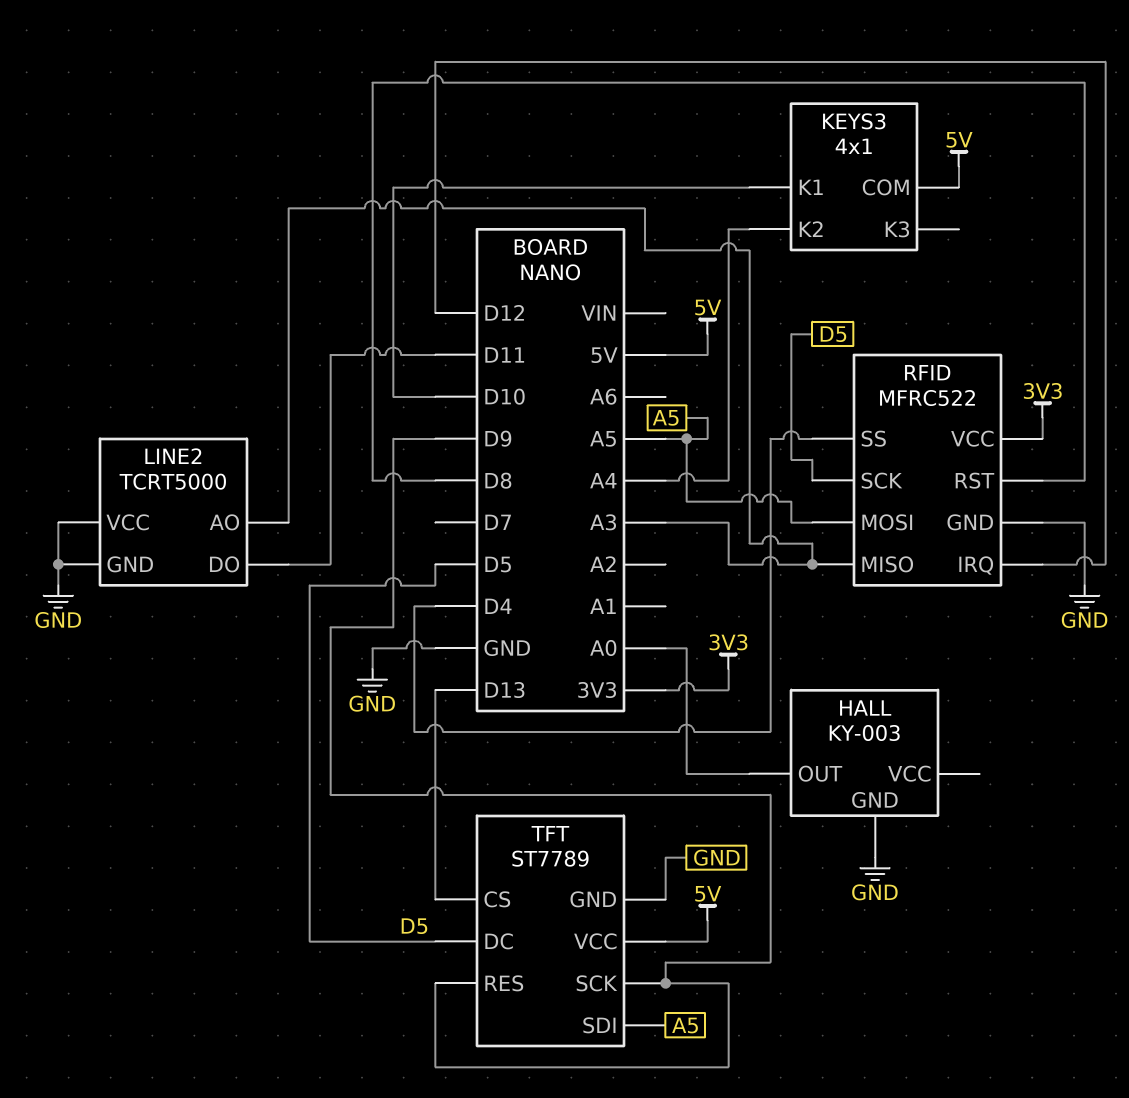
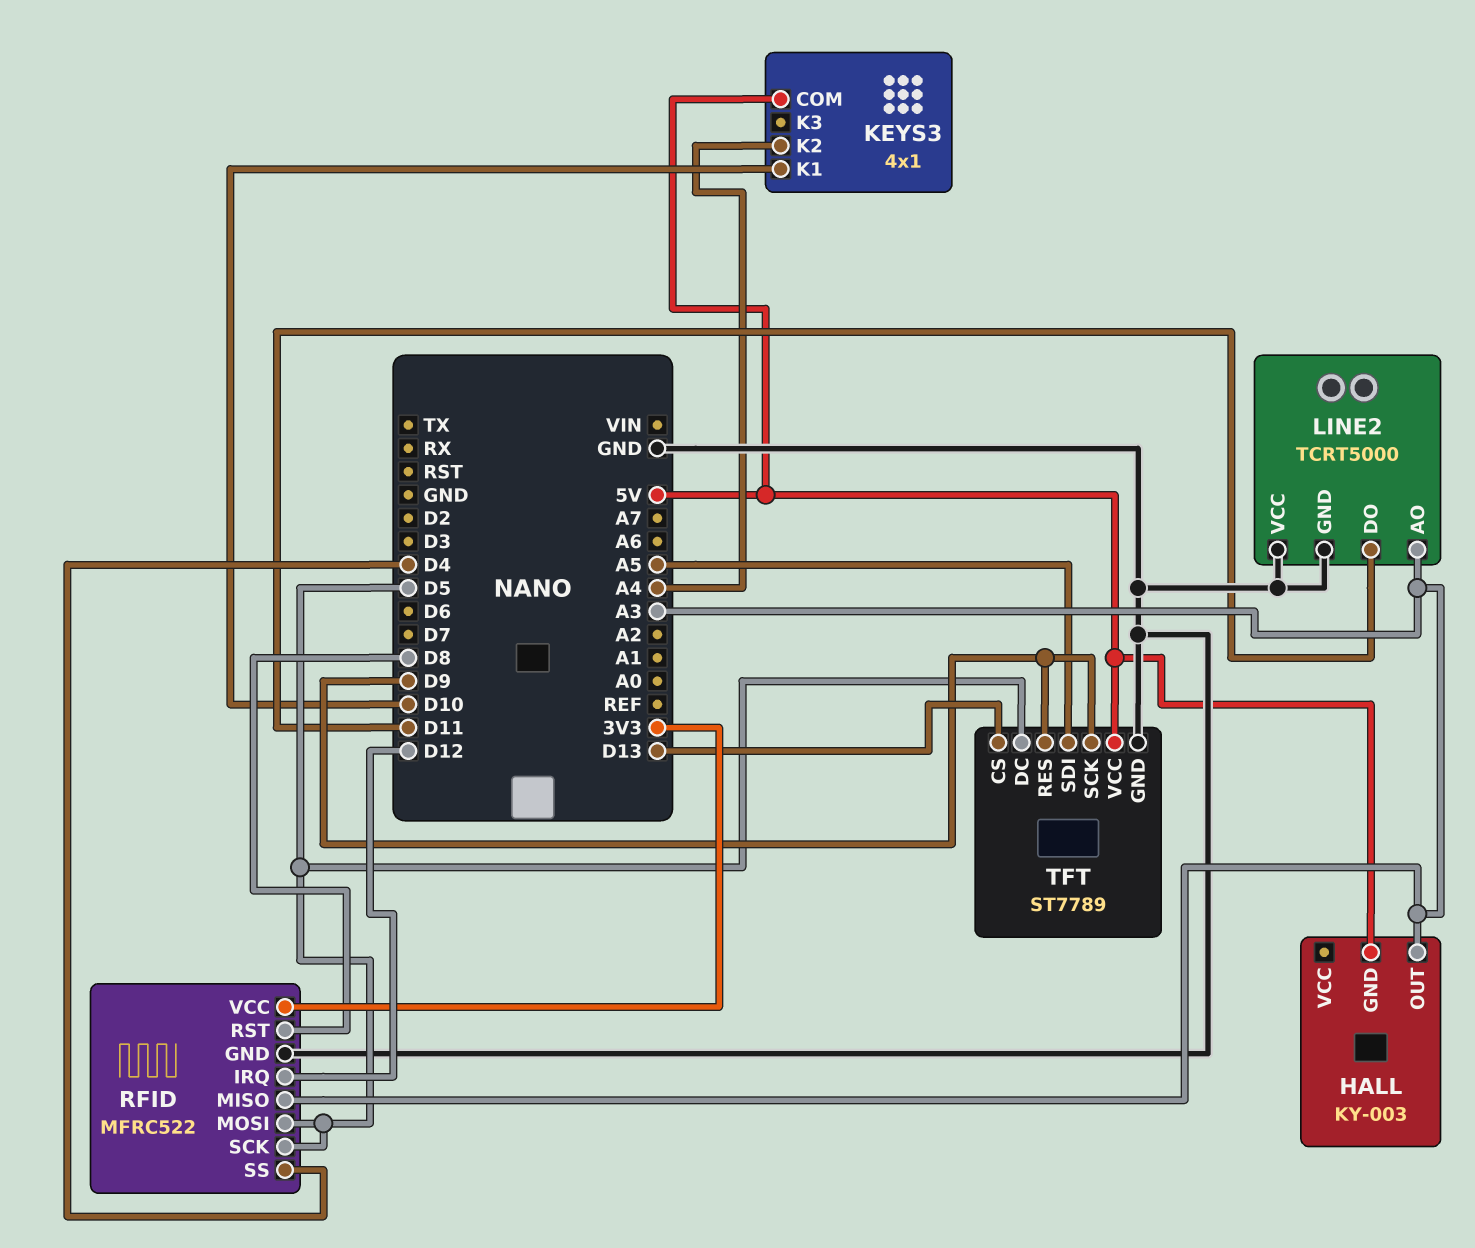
HALL pin GND: GND -> 5V
HALL pin OUT: A0 -> A3
RFID pin MOSI: A5 -> D5

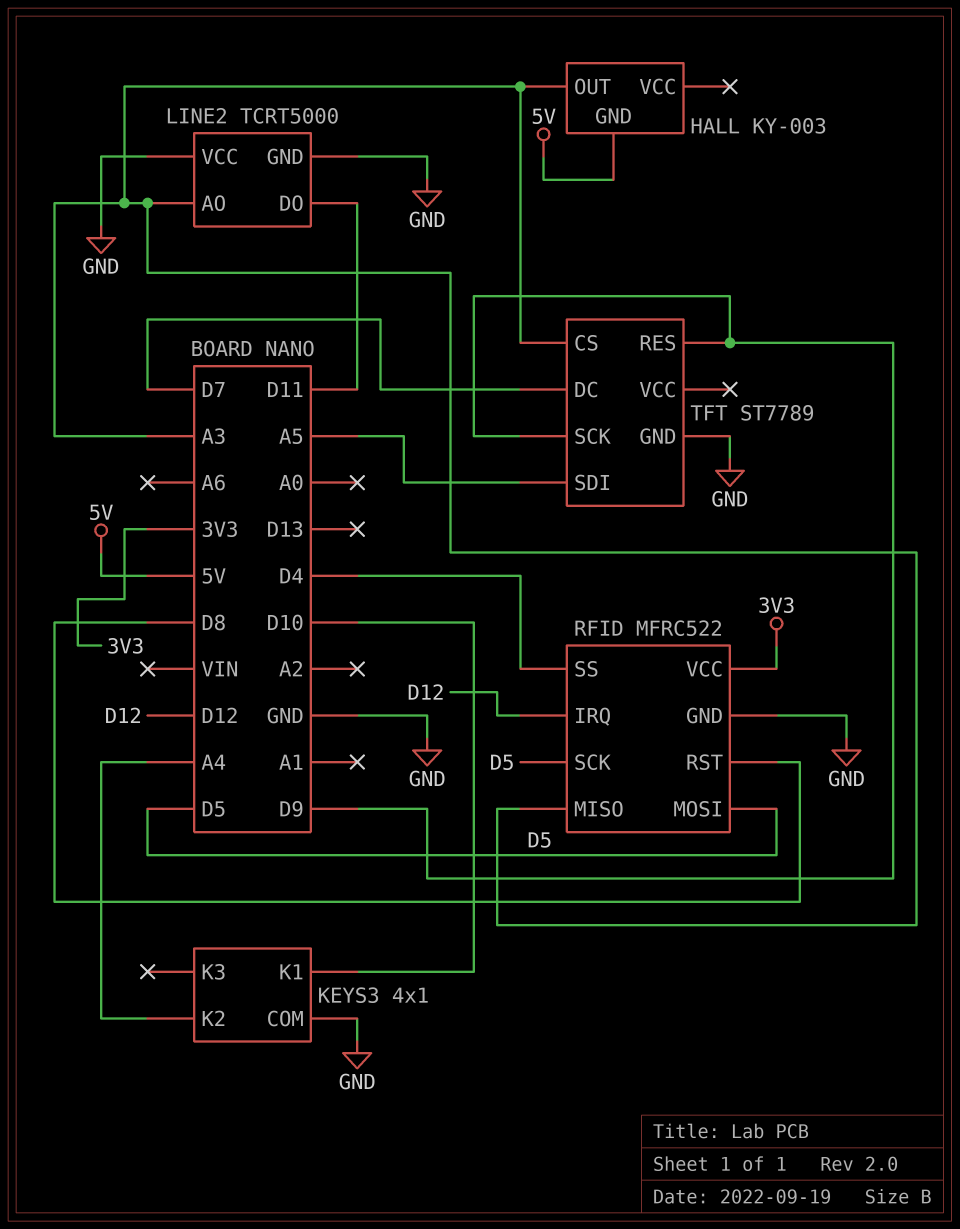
KEYS3 pin COM: 5V -> GND
TFT pin CS: D13 -> A3
TFT pin DC: D5 -> D7
TFT pin VCC: 5V -> none

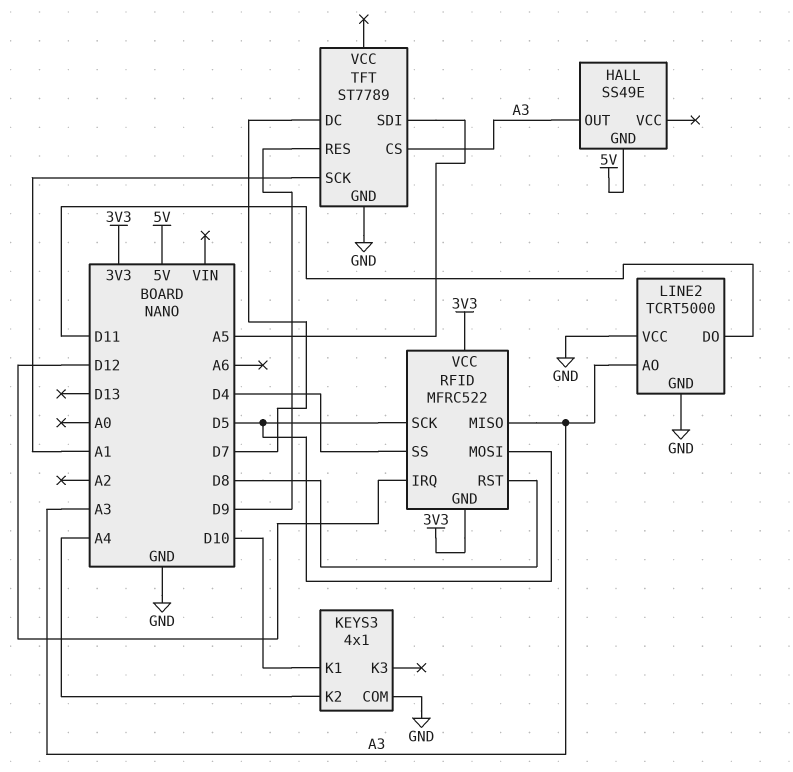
HALL: KY-003 -> SS49E
RFID pin GND: GND -> 3V3
TFT pin SCK: D9 -> A1

